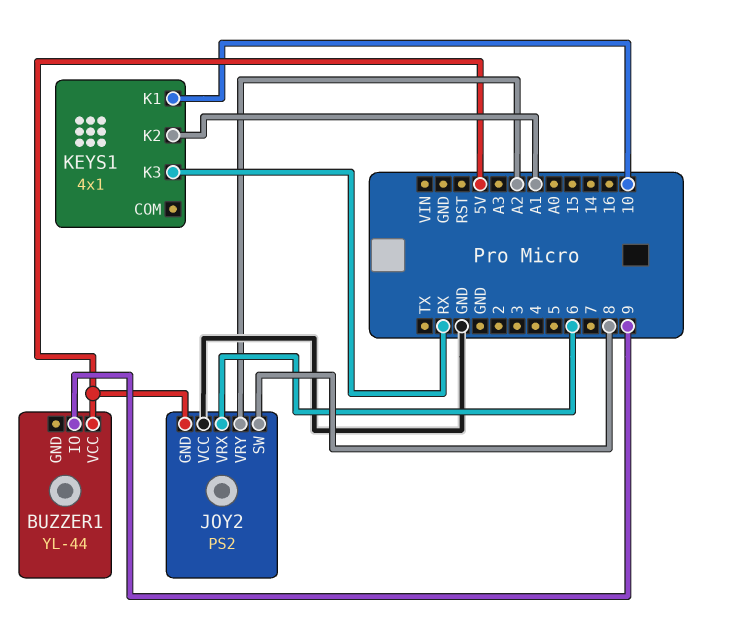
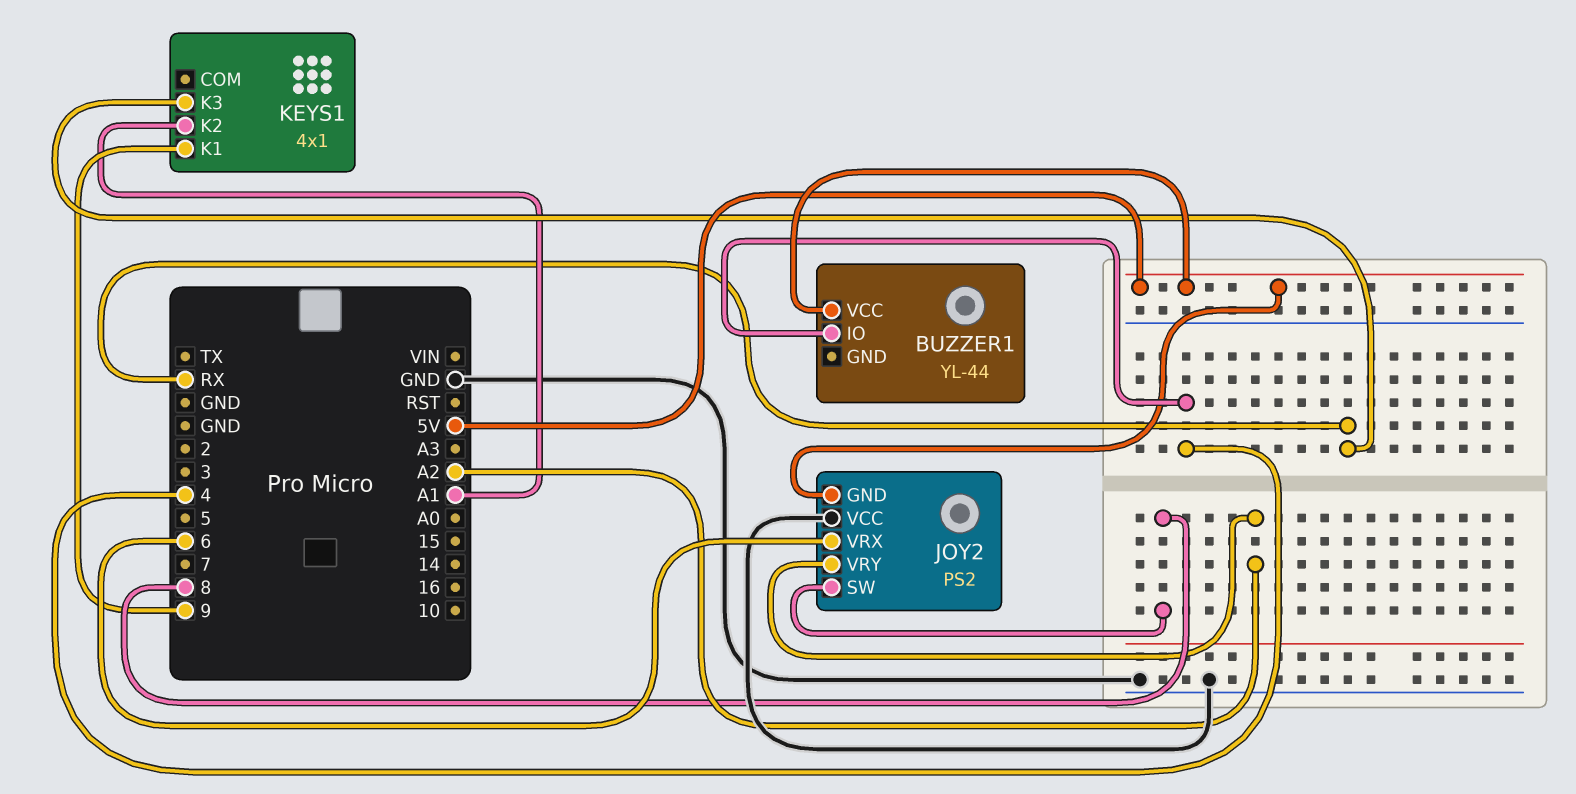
BUZZER1 pin IO: 9 -> 4
KEYS1 pin K1: 10 -> 9

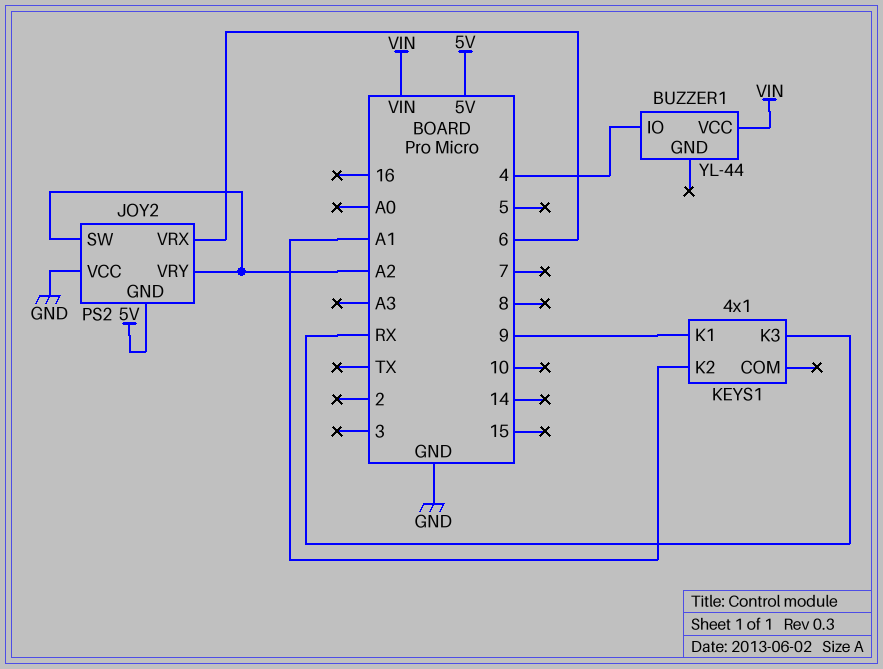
BUZZER1 pin VCC: 5V -> VIN
JOY2 pin SW: 8 -> A2

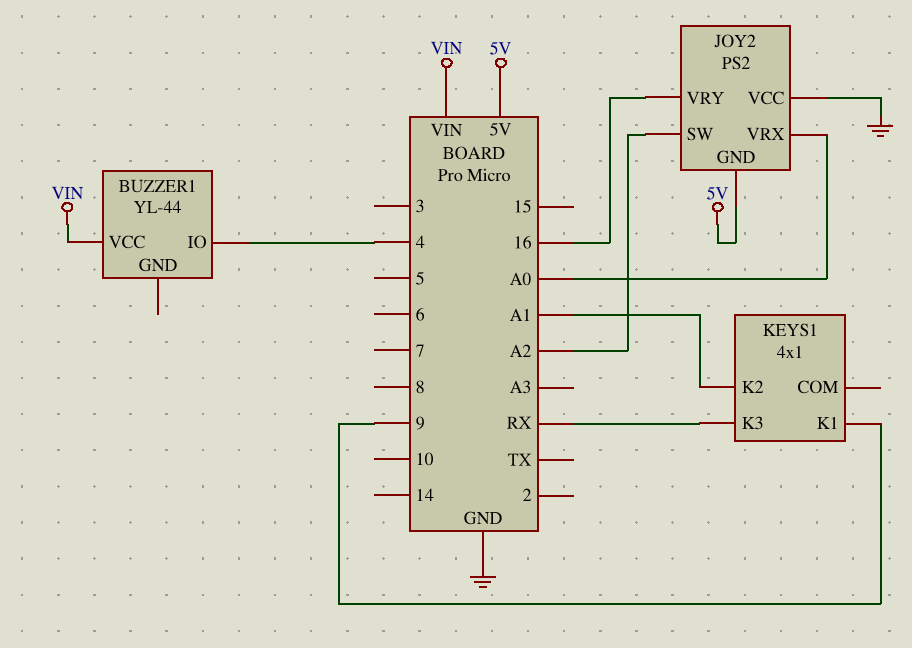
JOY2 pin VRX: 6 -> A0
JOY2 pin VRY: A2 -> 16

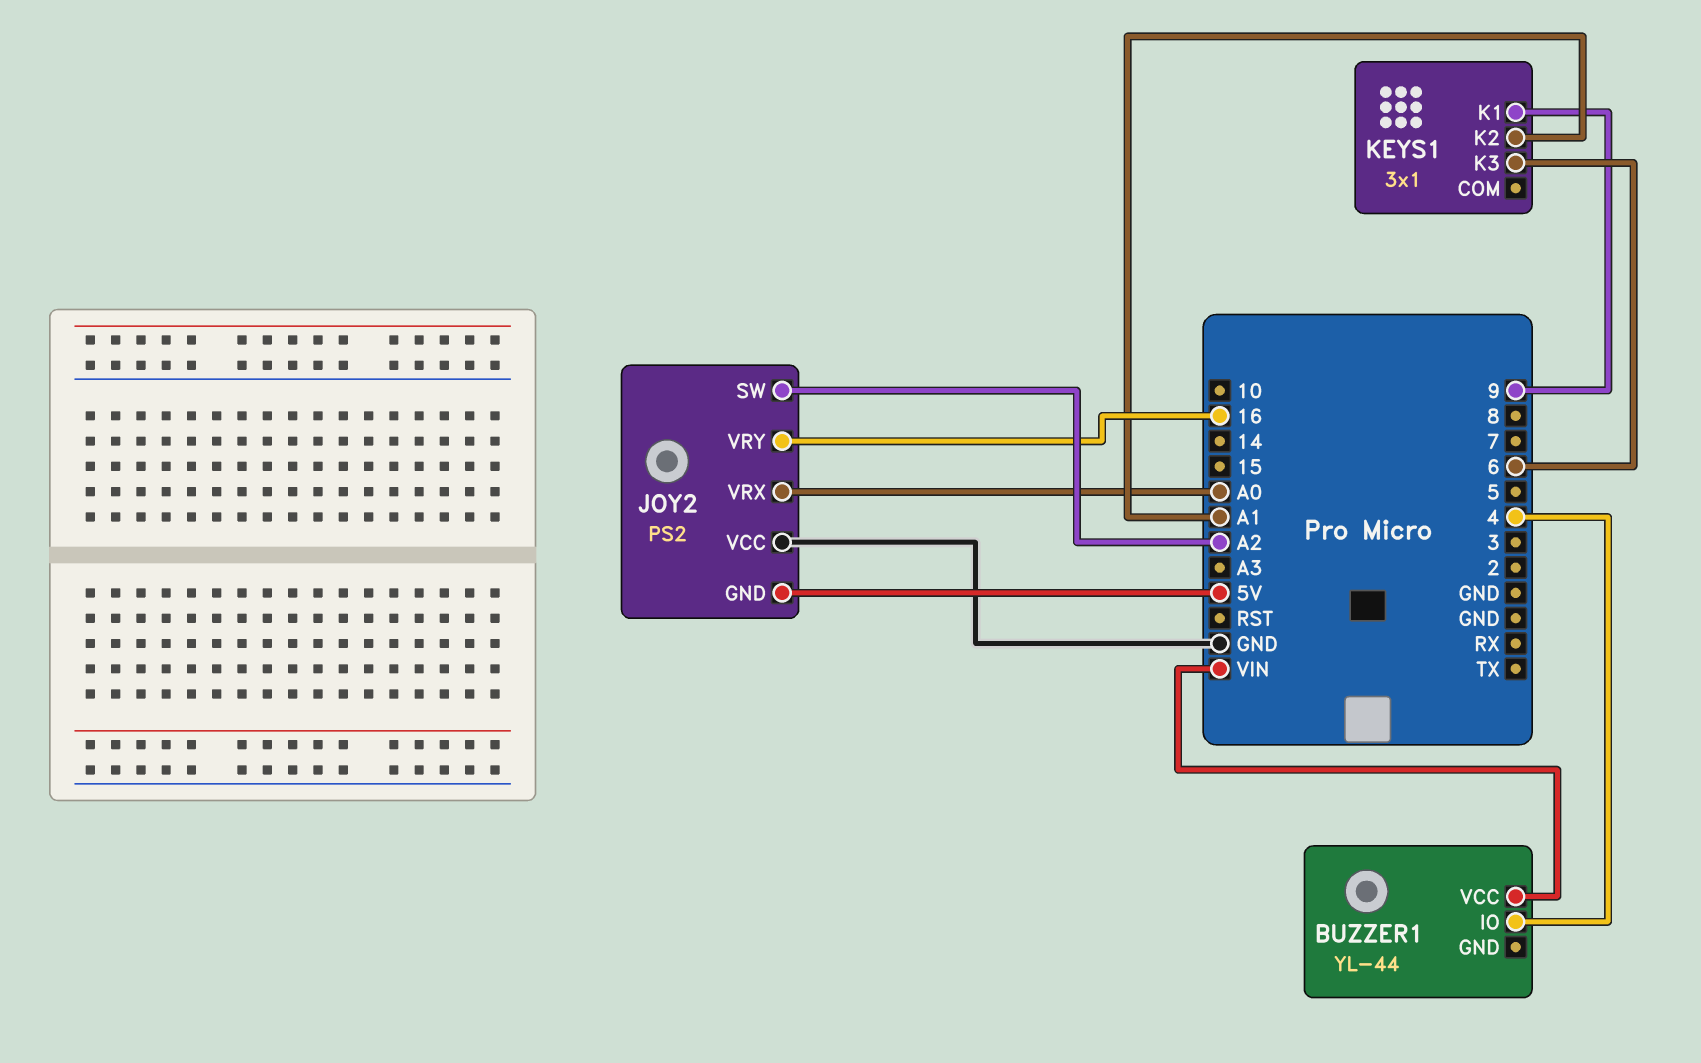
KEYS1: 4x1 -> 3x1
KEYS1 pin K3: RX -> 6

